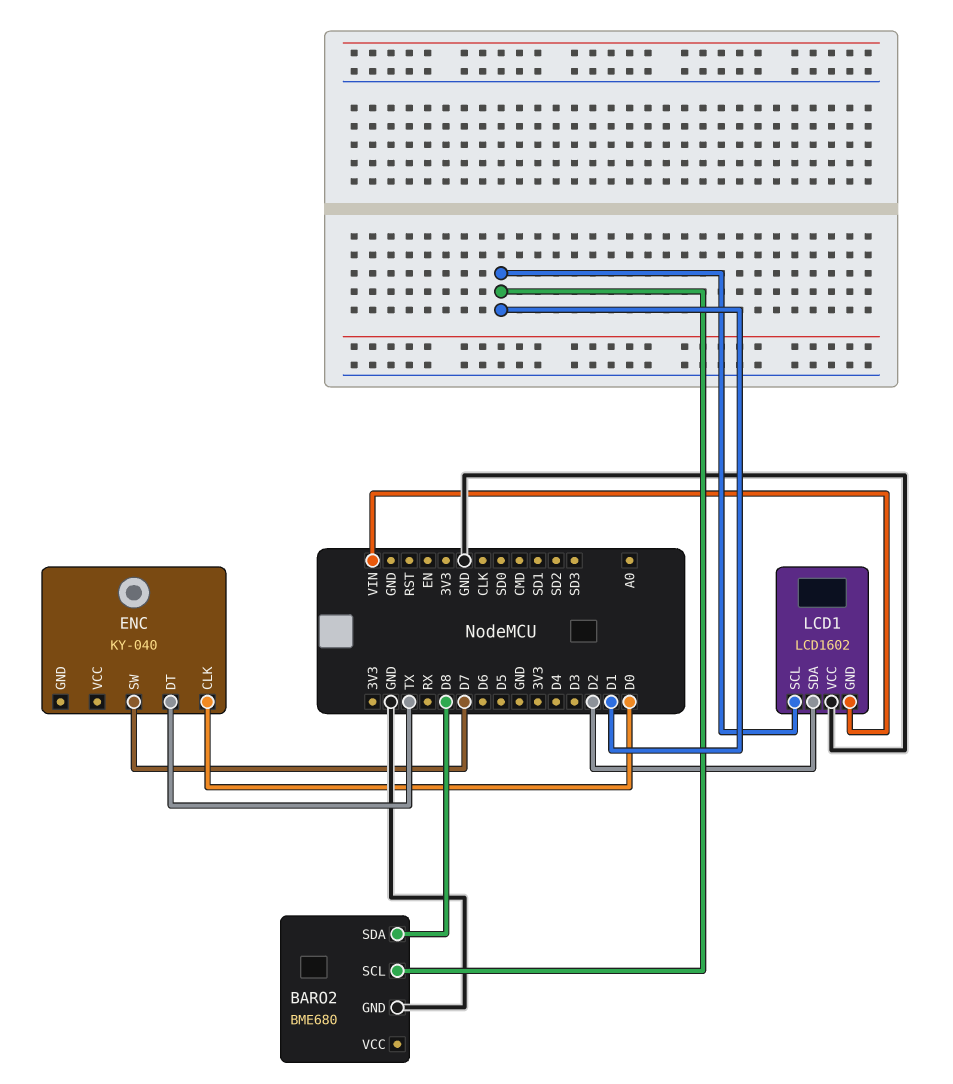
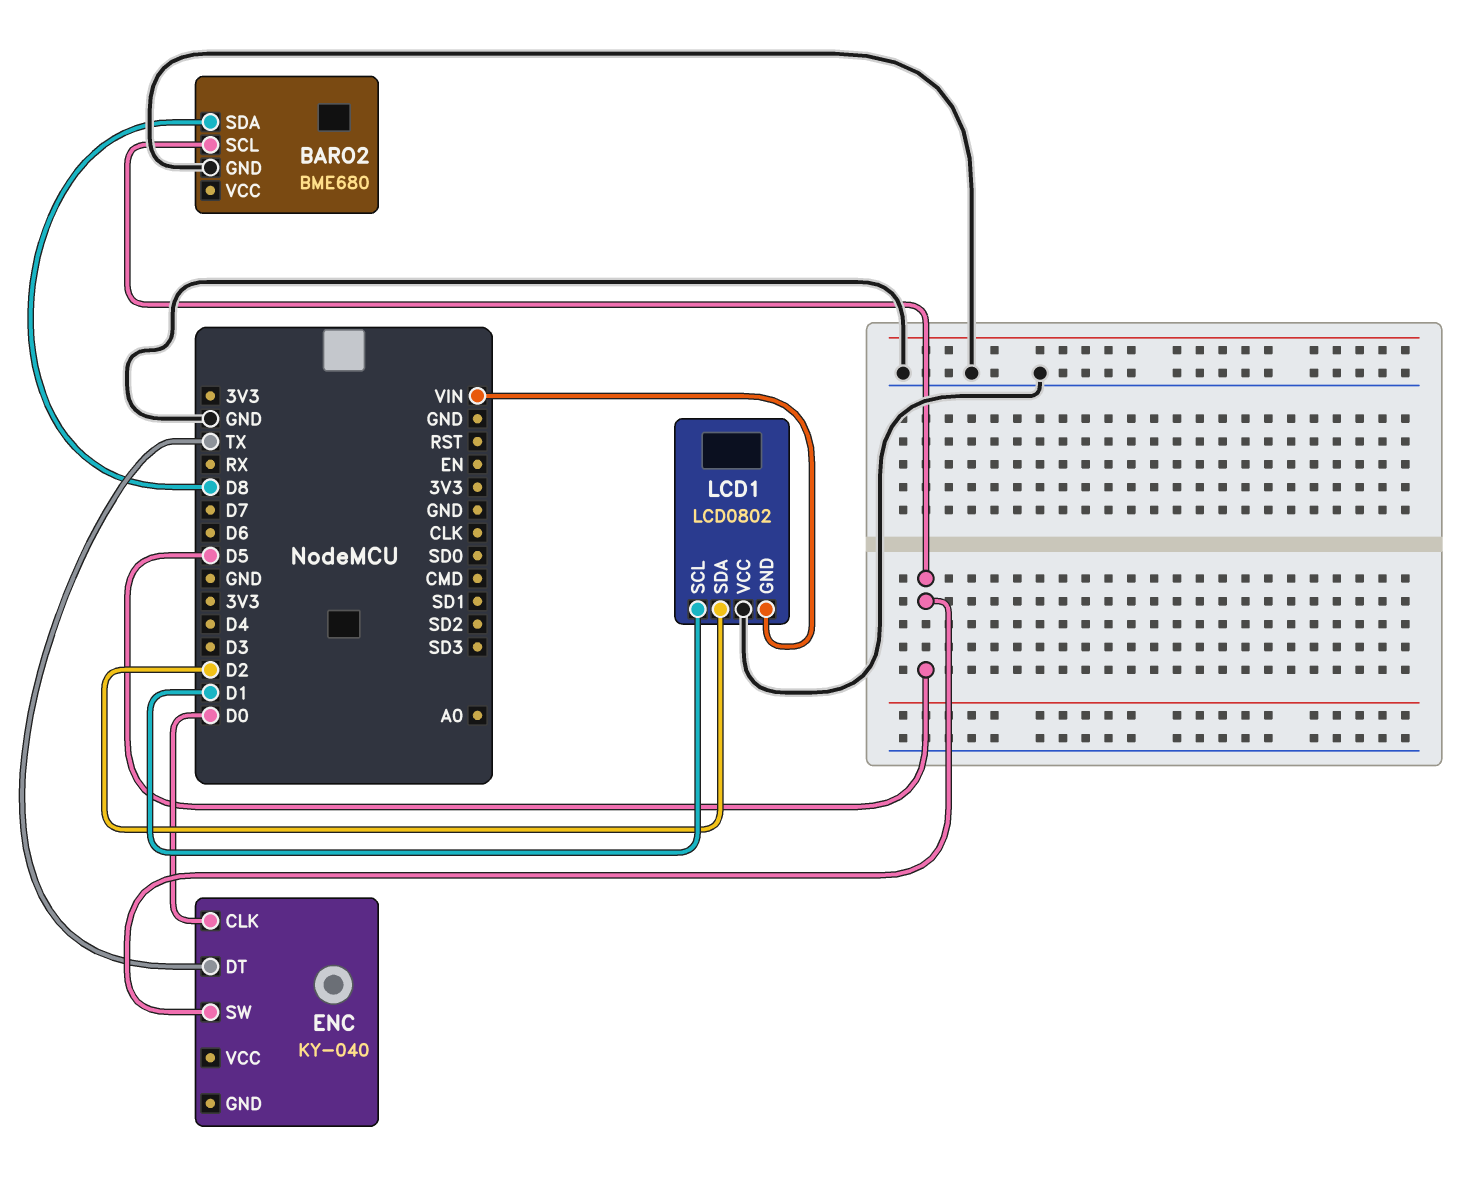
BARO2 pin SCL: D1 -> D5
ENC pin SW: D7 -> D5
LCD1: LCD1602 -> LCD0802

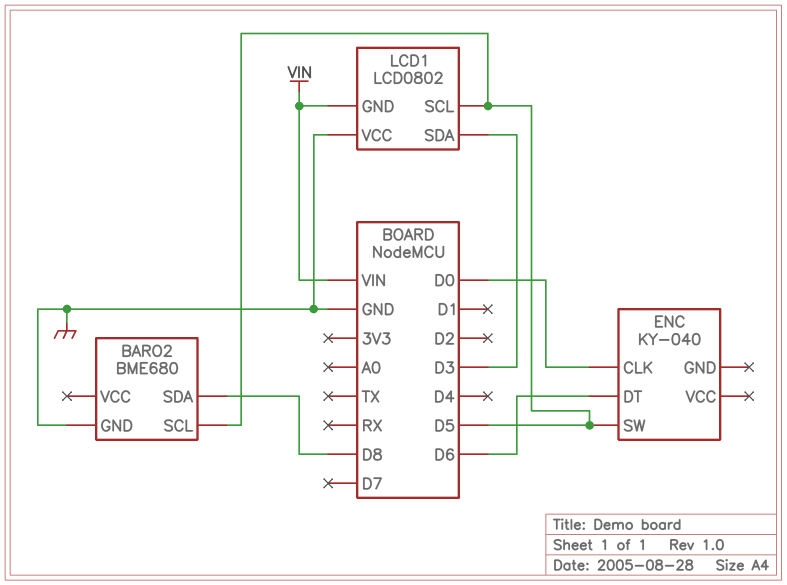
ENC pin DT: TX -> D6
LCD1 pin SCL: D1 -> D5
LCD1 pin SDA: D2 -> D3

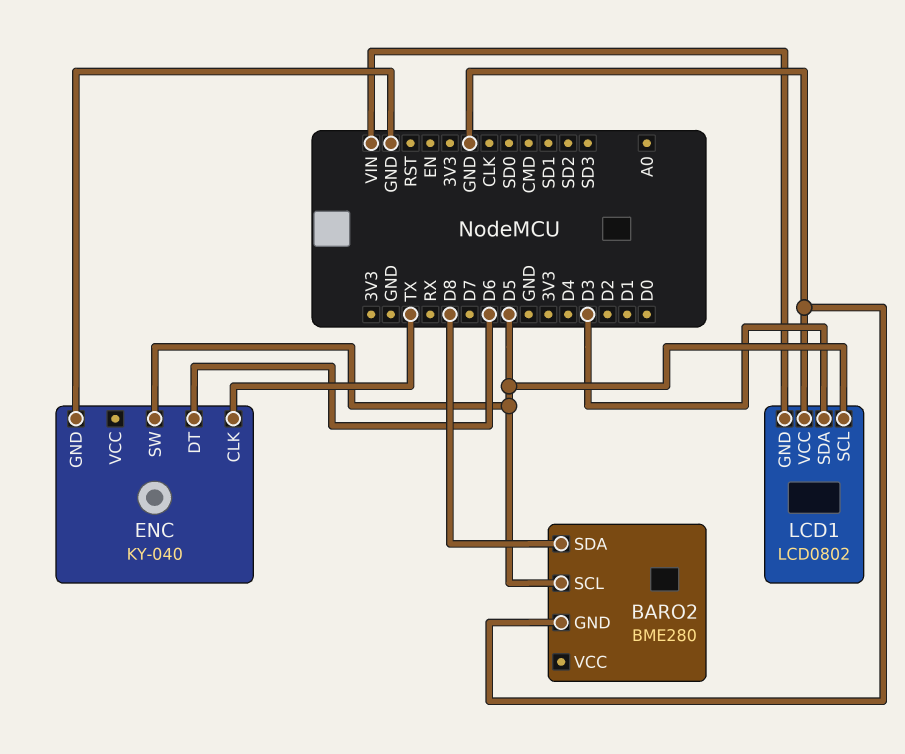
BARO2: BME680 -> BME280
ENC pin CLK: D0 -> TX
ENC pin GND: none -> GND

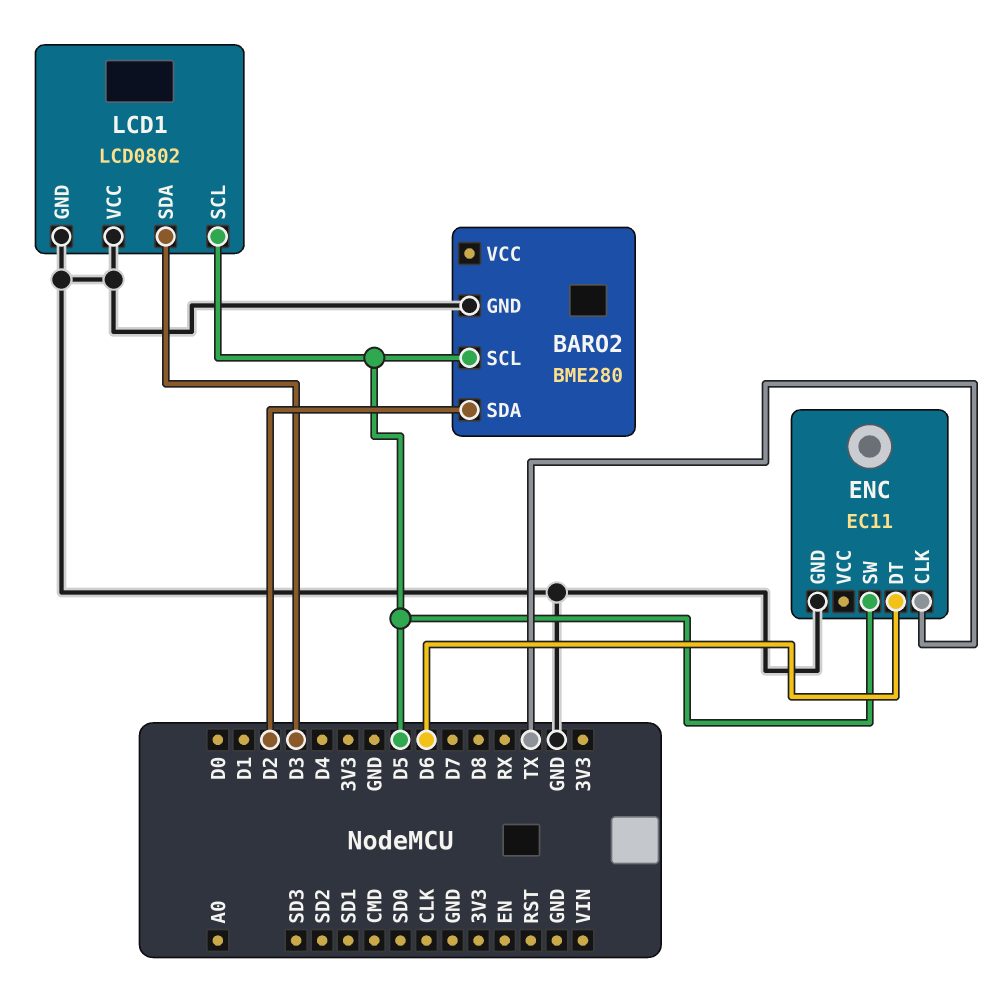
BARO2 pin SDA: D8 -> D2
ENC: KY-040 -> EC11
LCD1 pin GND: VIN -> GND

